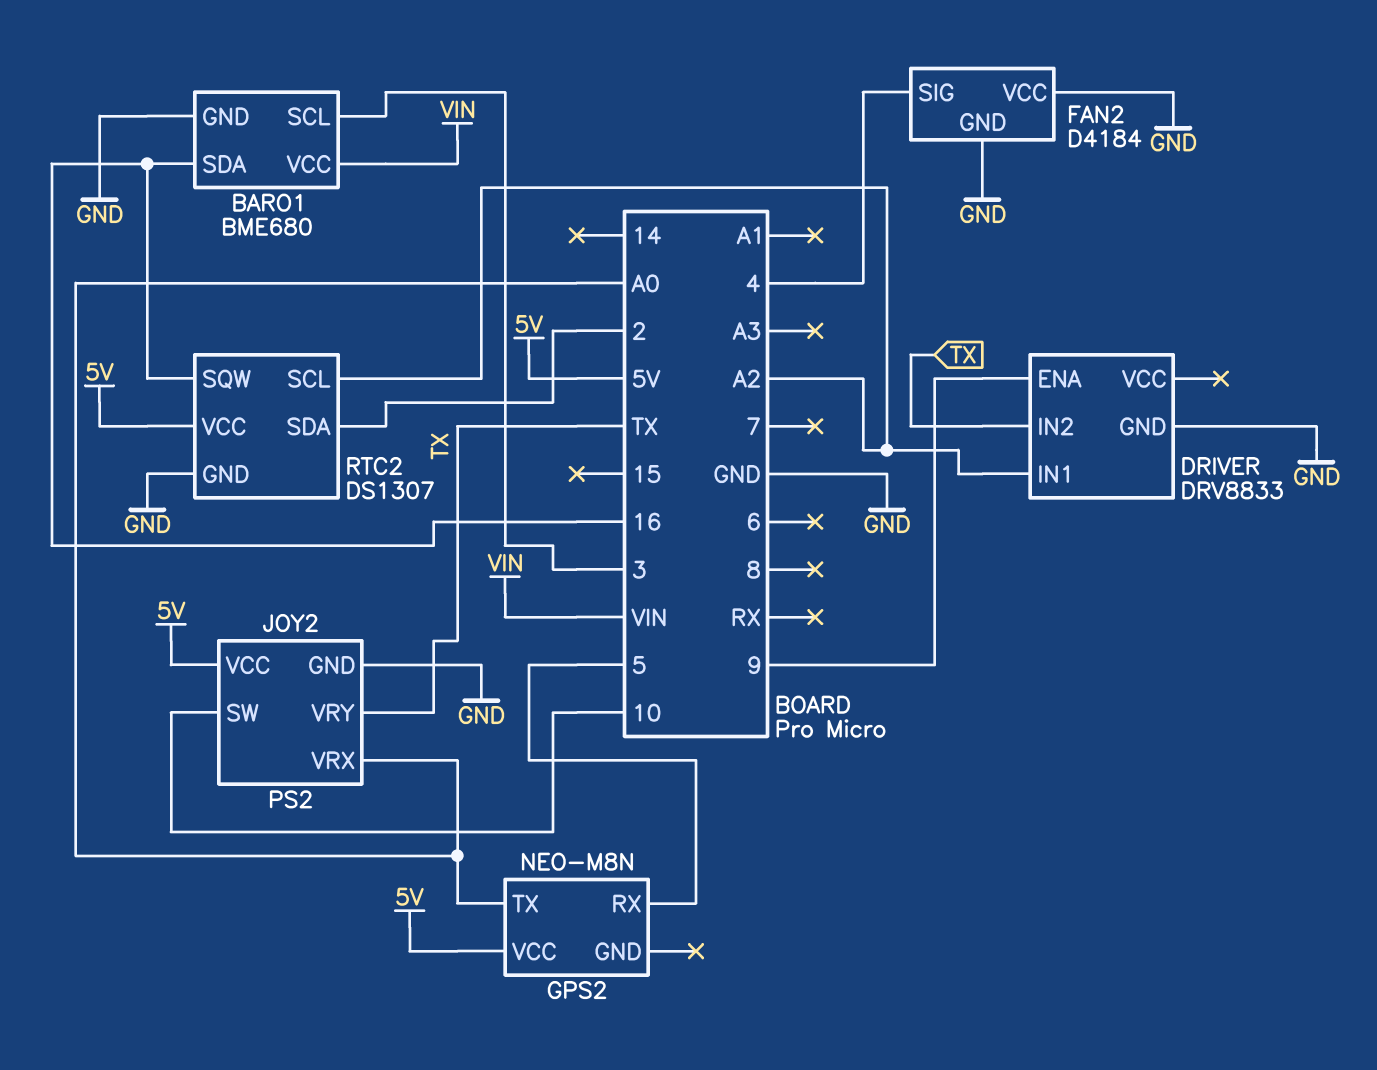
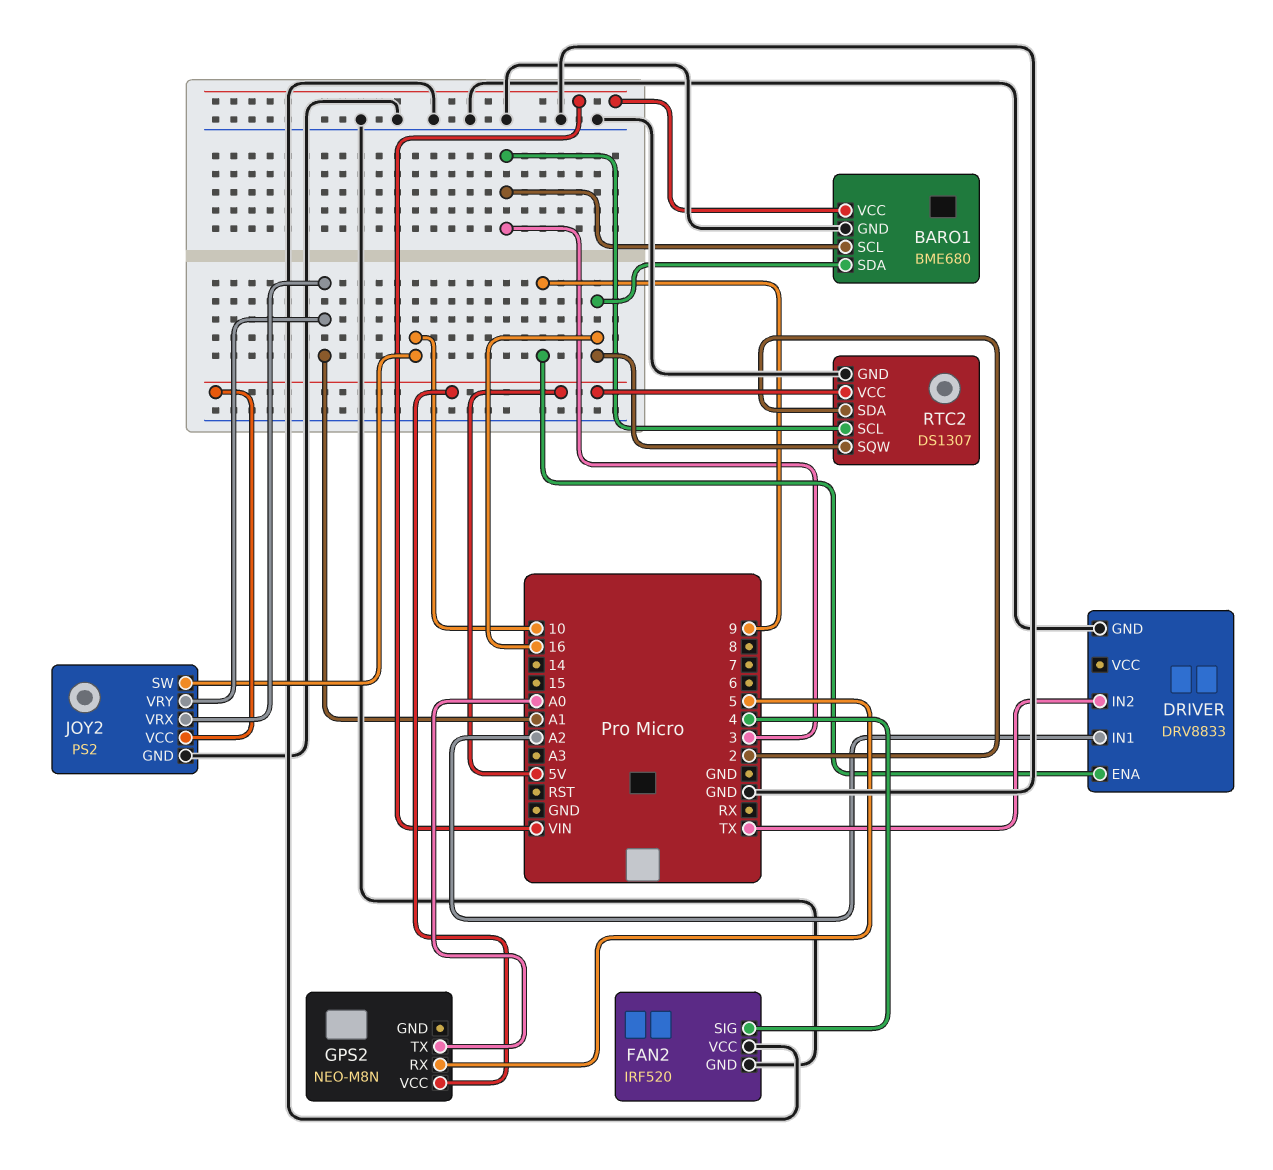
FAN2: D4184 -> IRF520
JOY2 pin VRX: A0 -> A1
JOY2 pin VRY: TX -> A1
RTC2 pin SCL: A2 -> 3

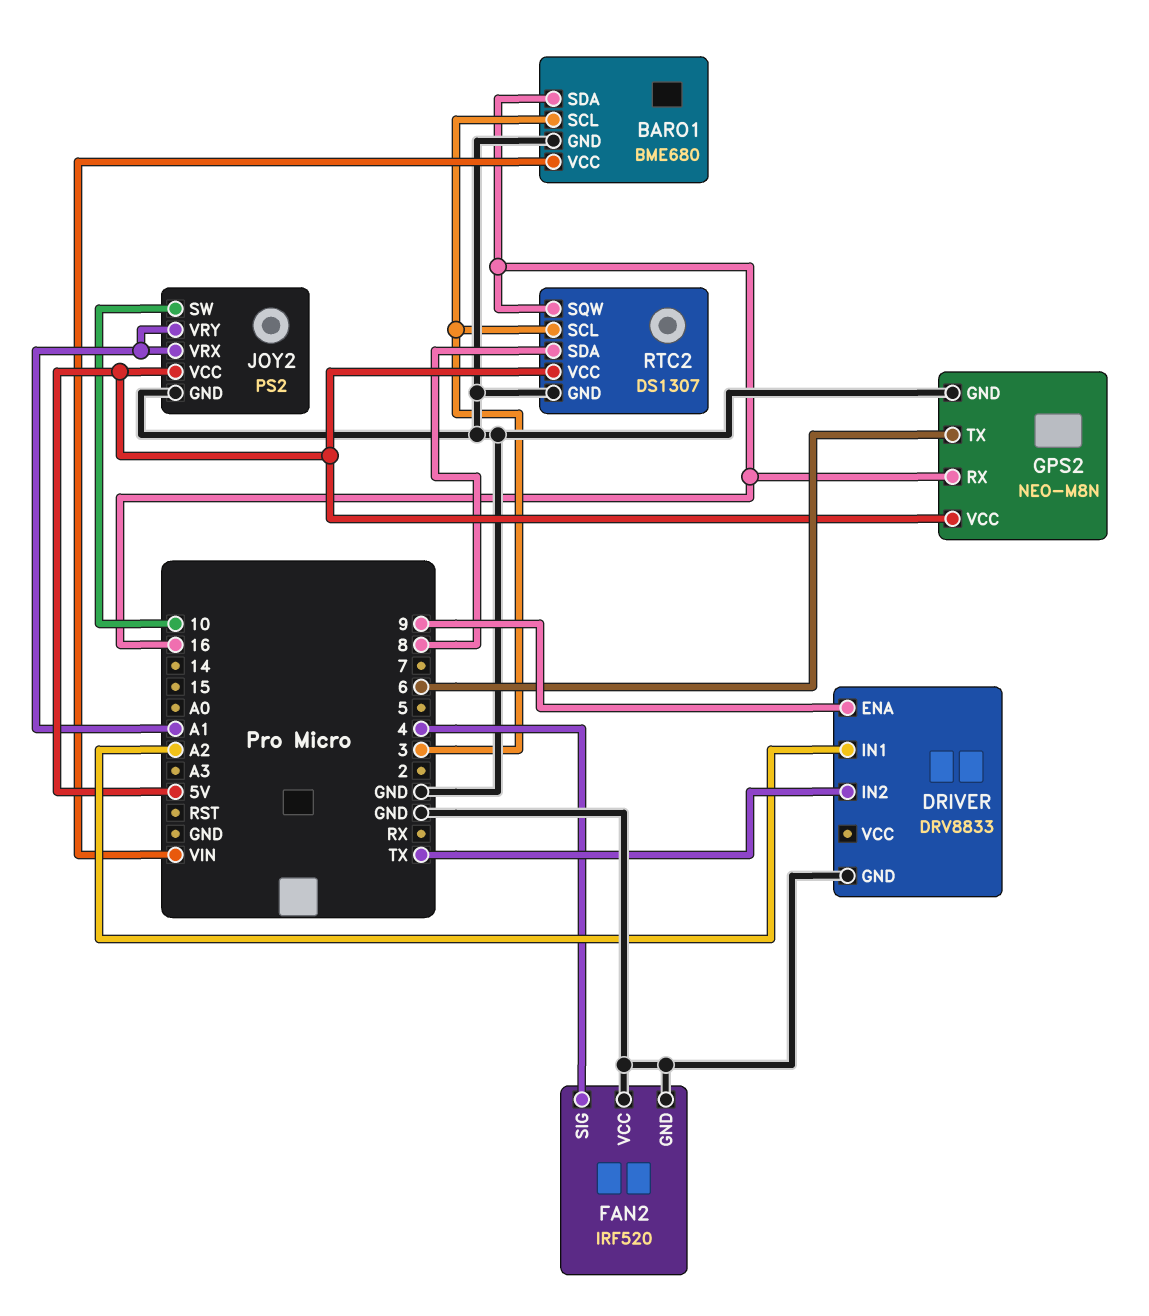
GPS2 pin GND: none -> GND
GPS2 pin RX: 5 -> 16
GPS2 pin TX: A0 -> 6
RTC2 pin SDA: 2 -> 8

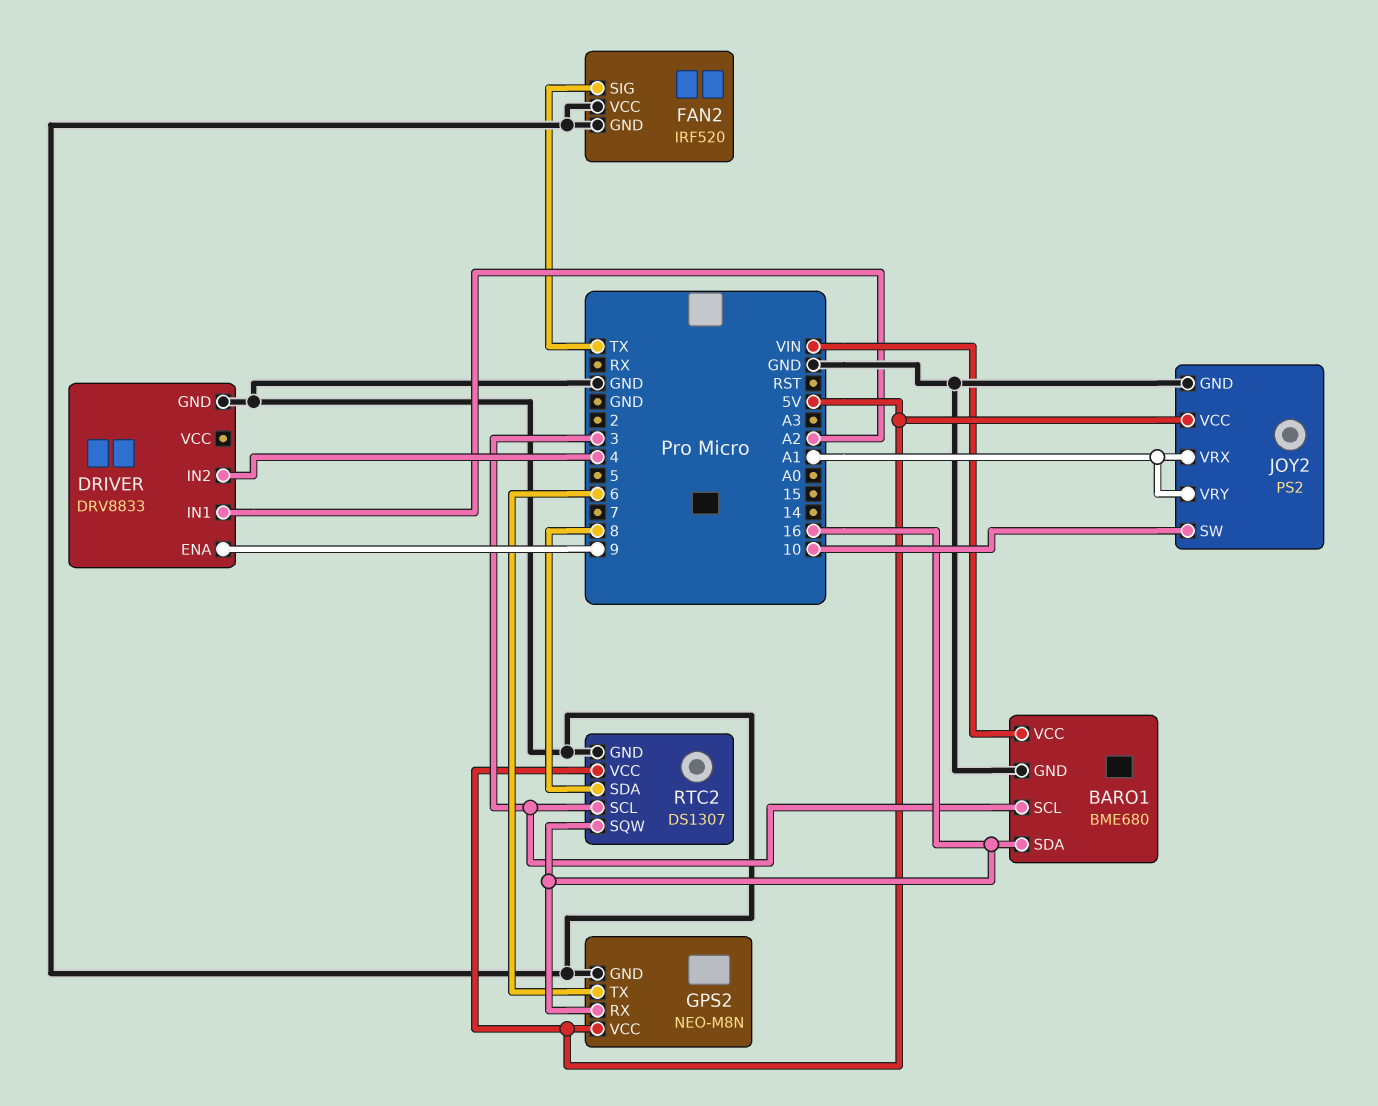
DRIVER pin IN2: TX -> 4
FAN2 pin SIG: 4 -> TX

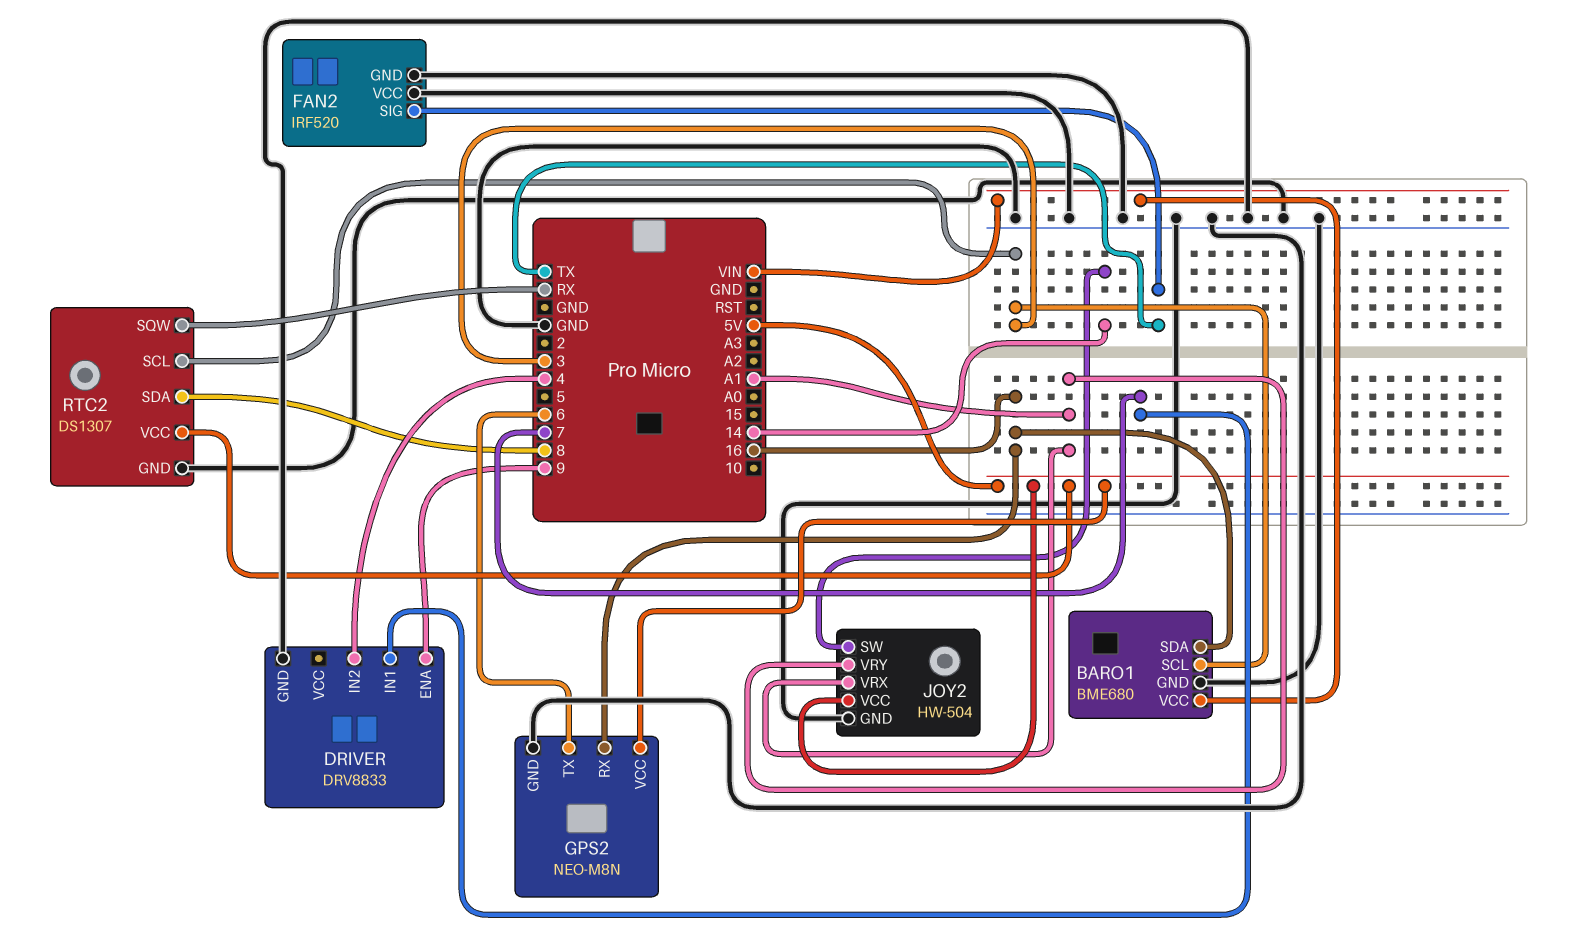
DRIVER pin IN1: A2 -> 7
JOY2: PS2 -> HW-504
JOY2 pin SW: 10 -> 14
RTC2 pin SQW: 16 -> RX

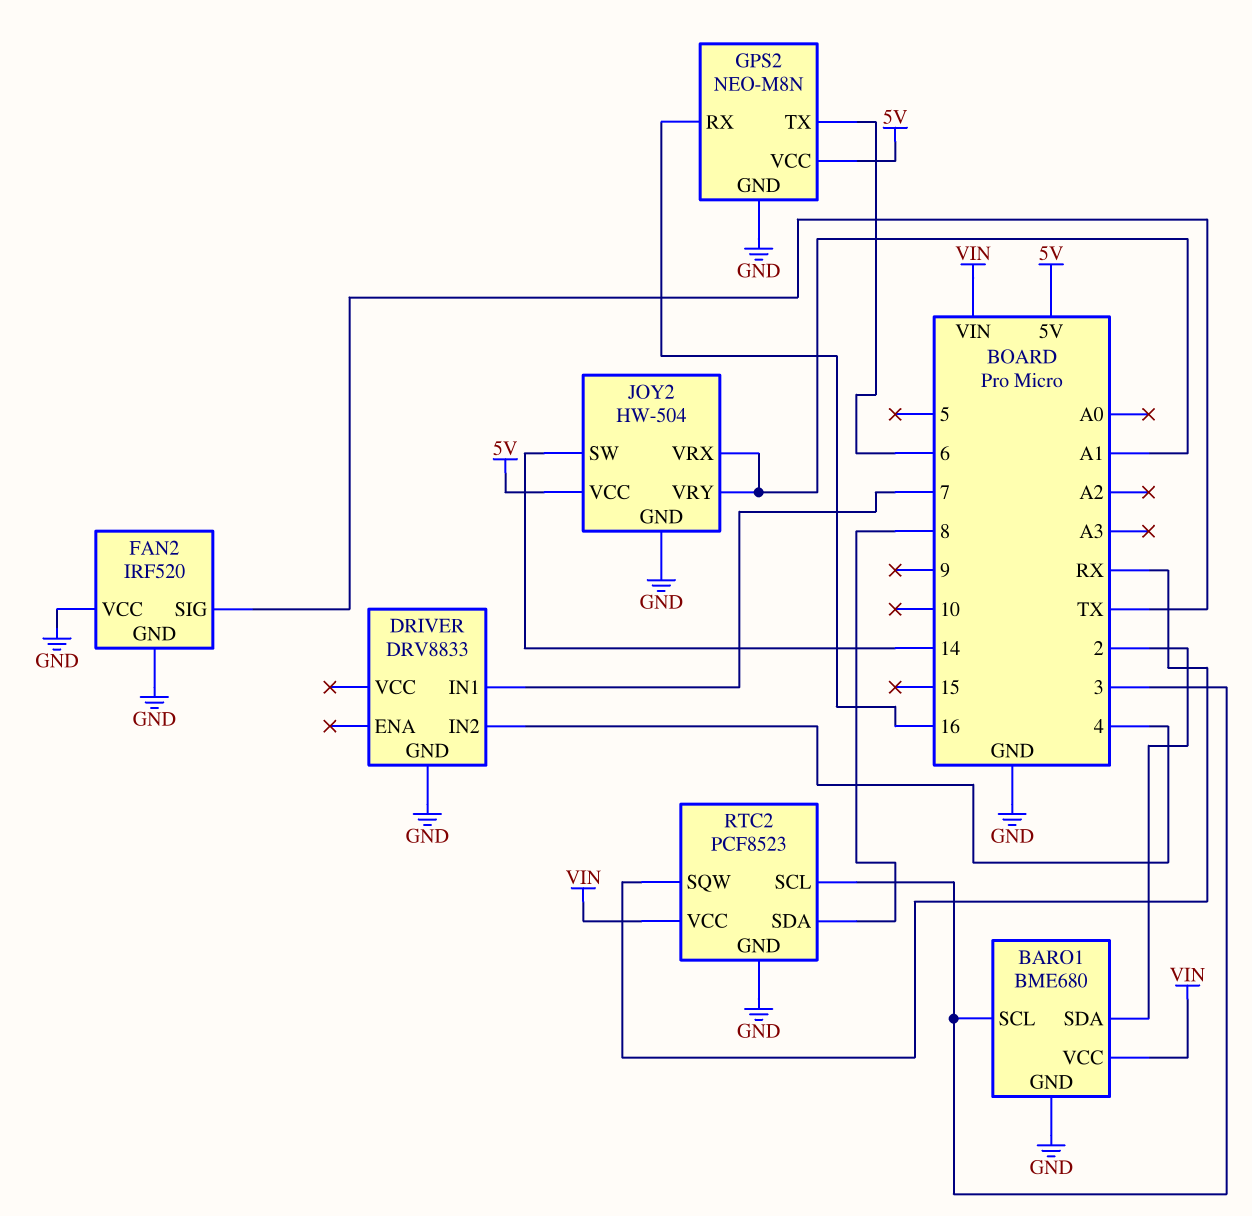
BARO1 pin SDA: 16 -> 2
DRIVER pin ENA: 9 -> none
RTC2: DS1307 -> PCF8523
RTC2 pin VCC: 5V -> VIN

